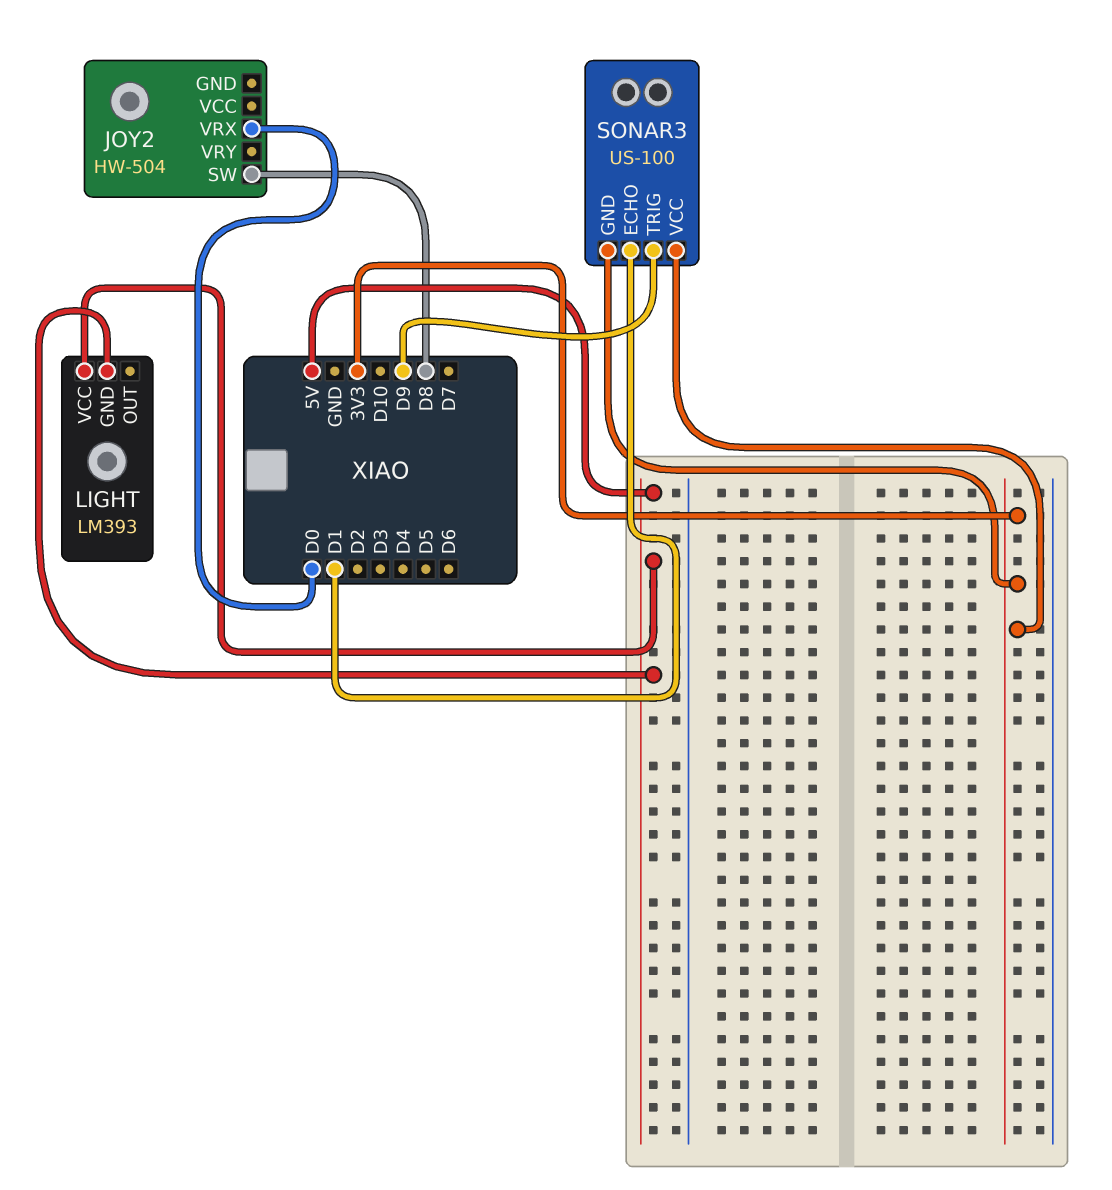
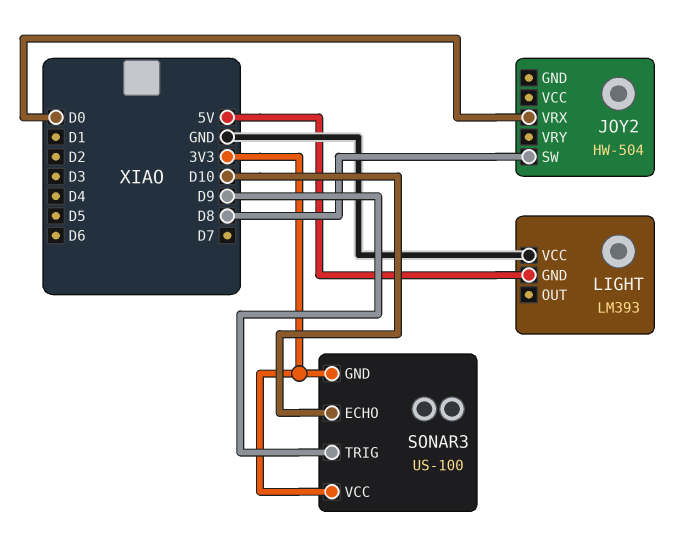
LIGHT pin VCC: 5V -> GND
SONAR3 pin ECHO: D1 -> D10

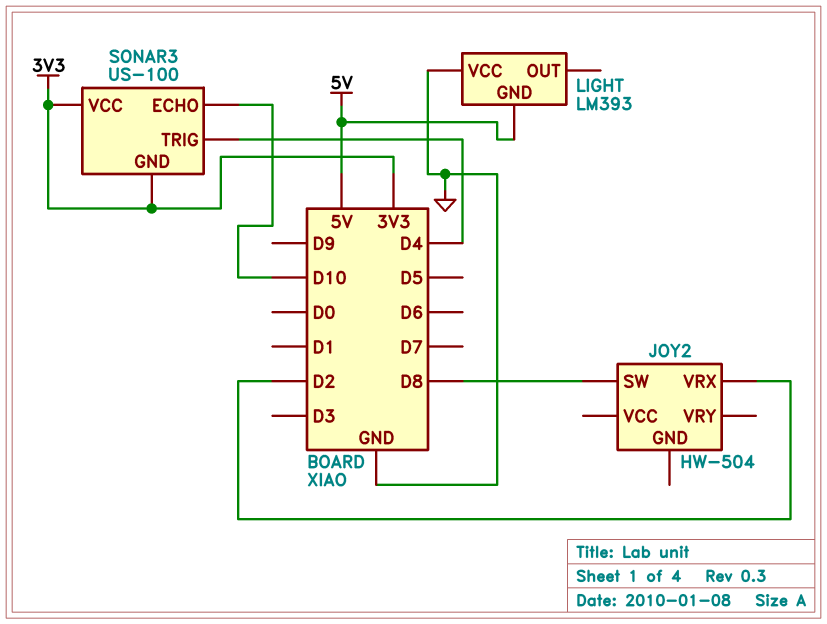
JOY2 pin VRX: D0 -> D2
SONAR3 pin TRIG: D9 -> D4

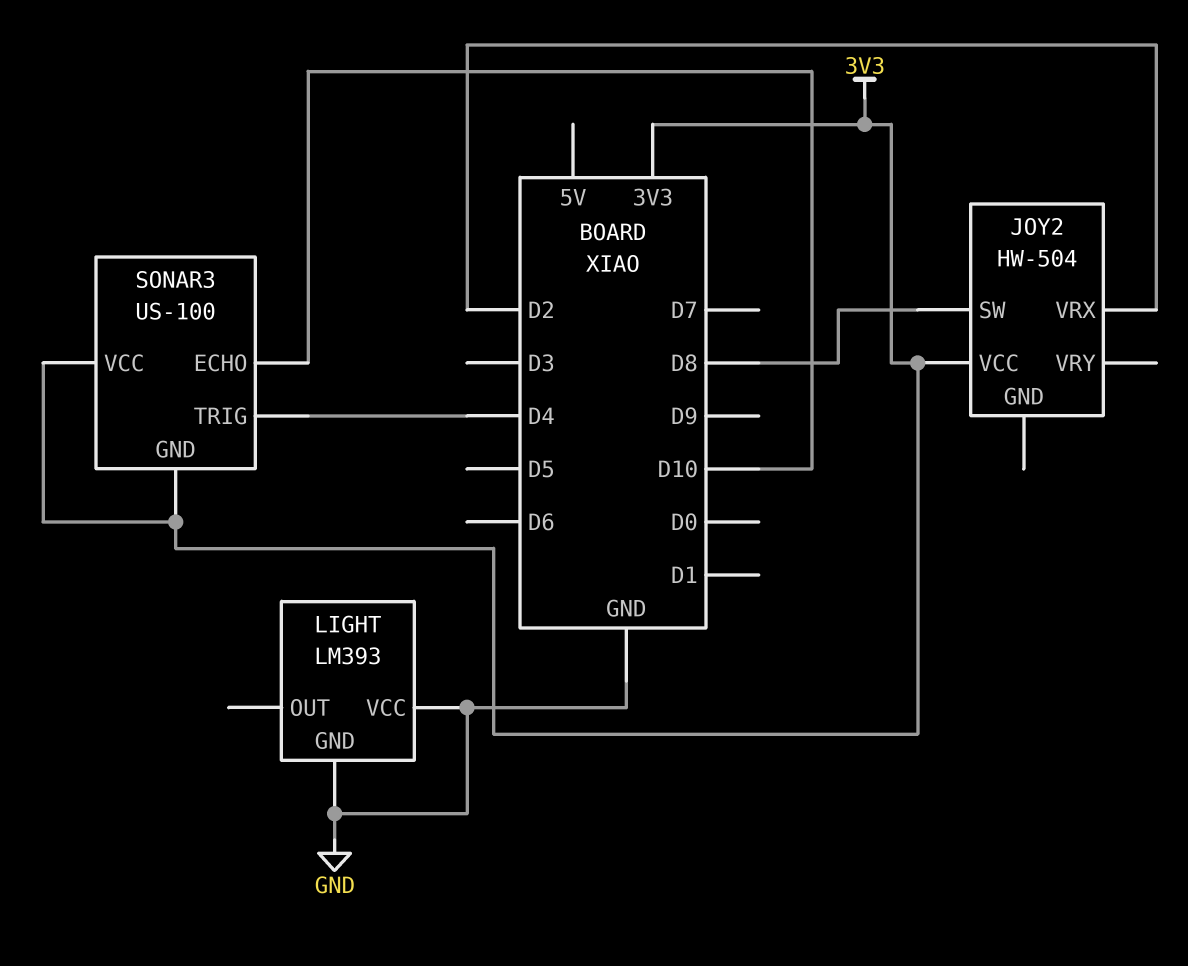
JOY2 pin VCC: none -> 3V3
LIGHT pin GND: 5V -> GND

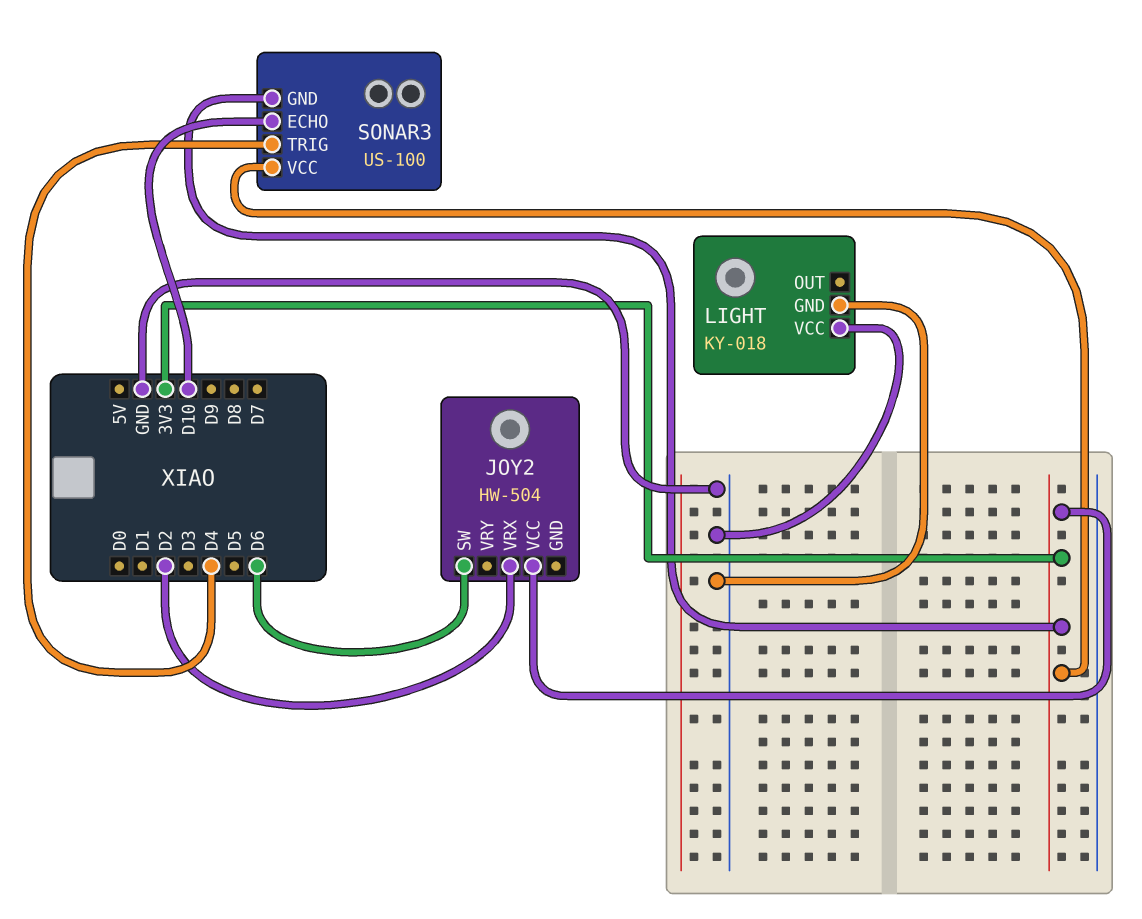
JOY2 pin SW: D8 -> D6
LIGHT: LM393 -> KY-018

